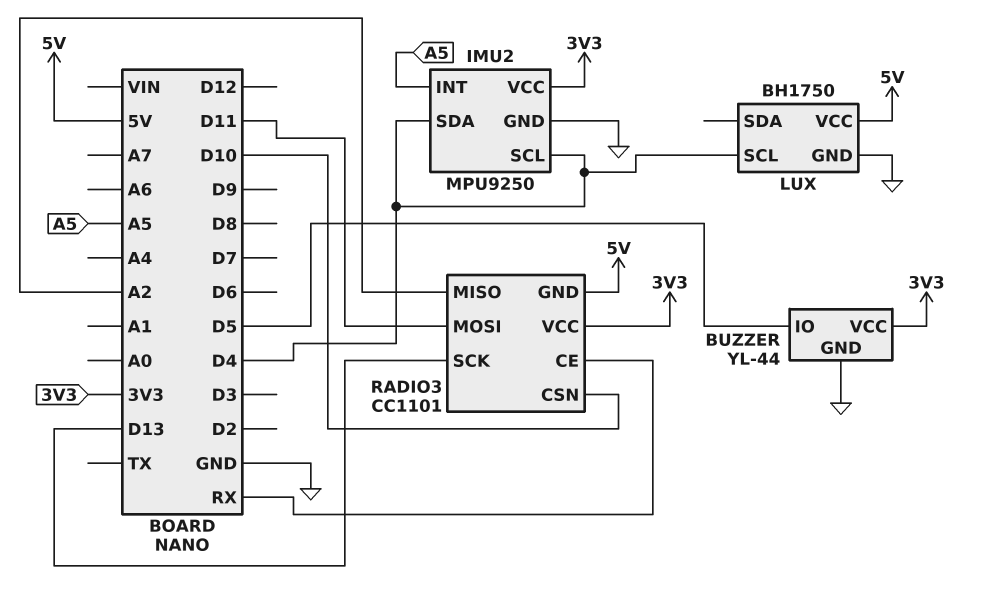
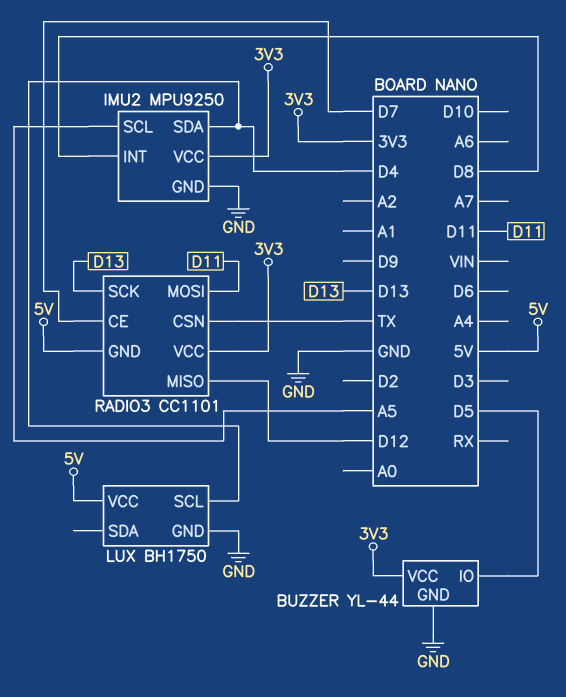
IMU2 pin INT: A5 -> D8
IMU2 pin SCL: D4 -> A5
RADIO3 pin CE: RX -> D7
RADIO3 pin CSN: D10 -> TX
RADIO3 pin MISO: A2 -> D12

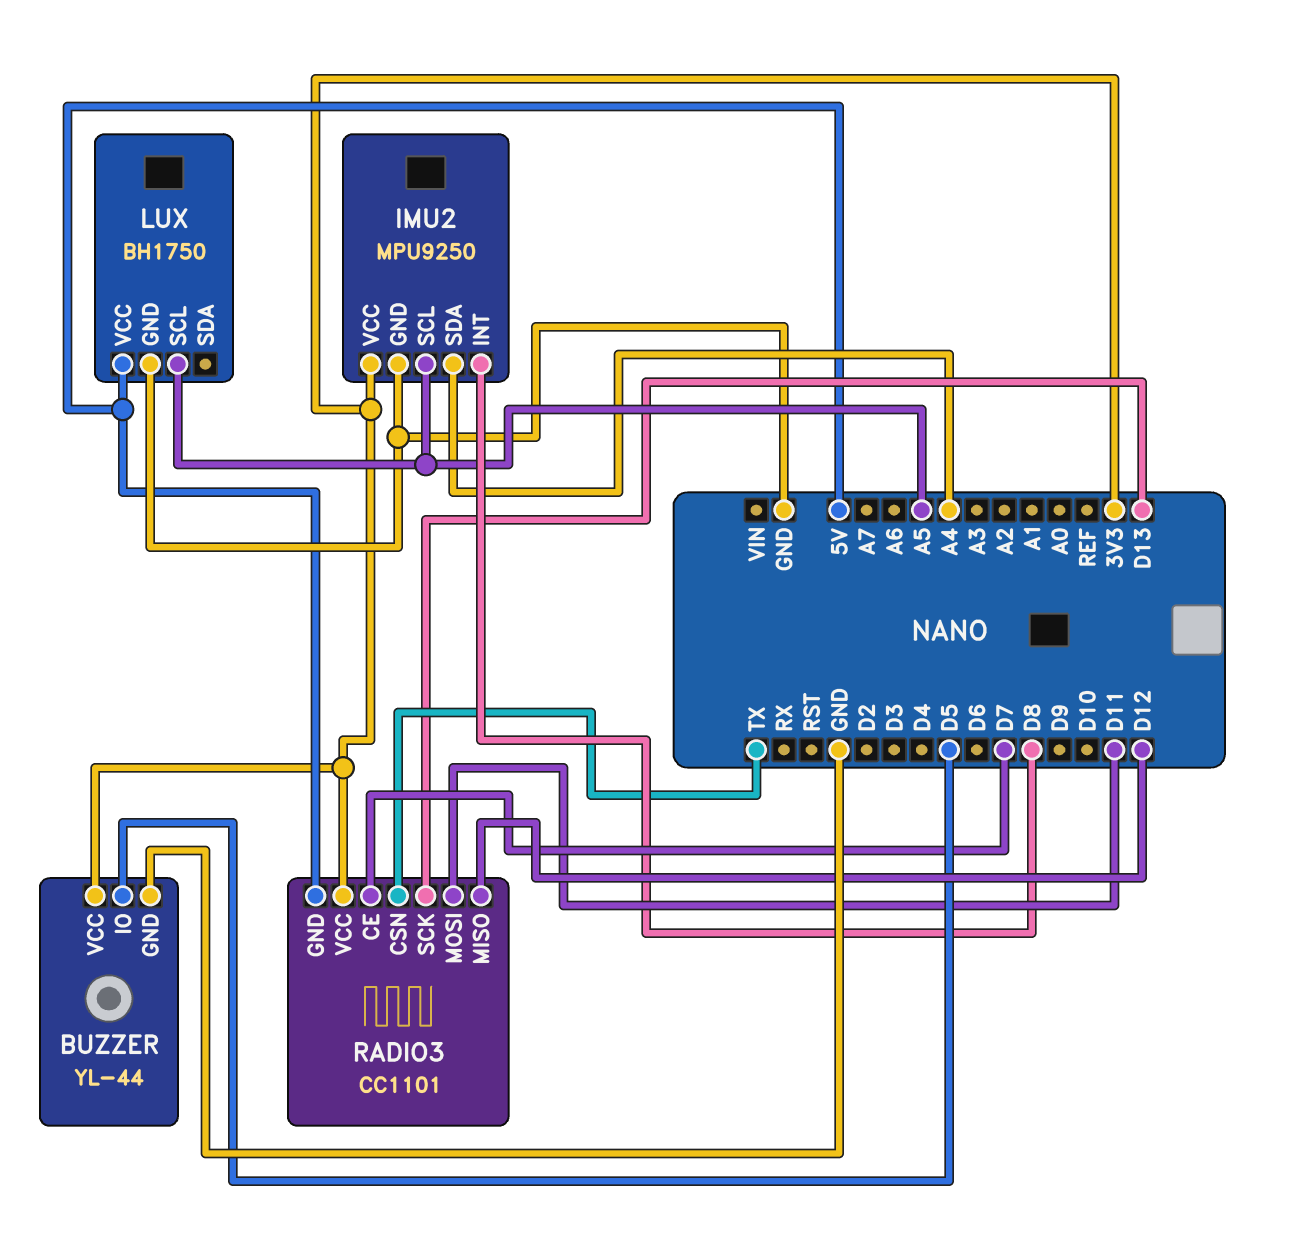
IMU2 pin SDA: D4 -> A4
LUX pin SCL: D4 -> A5

